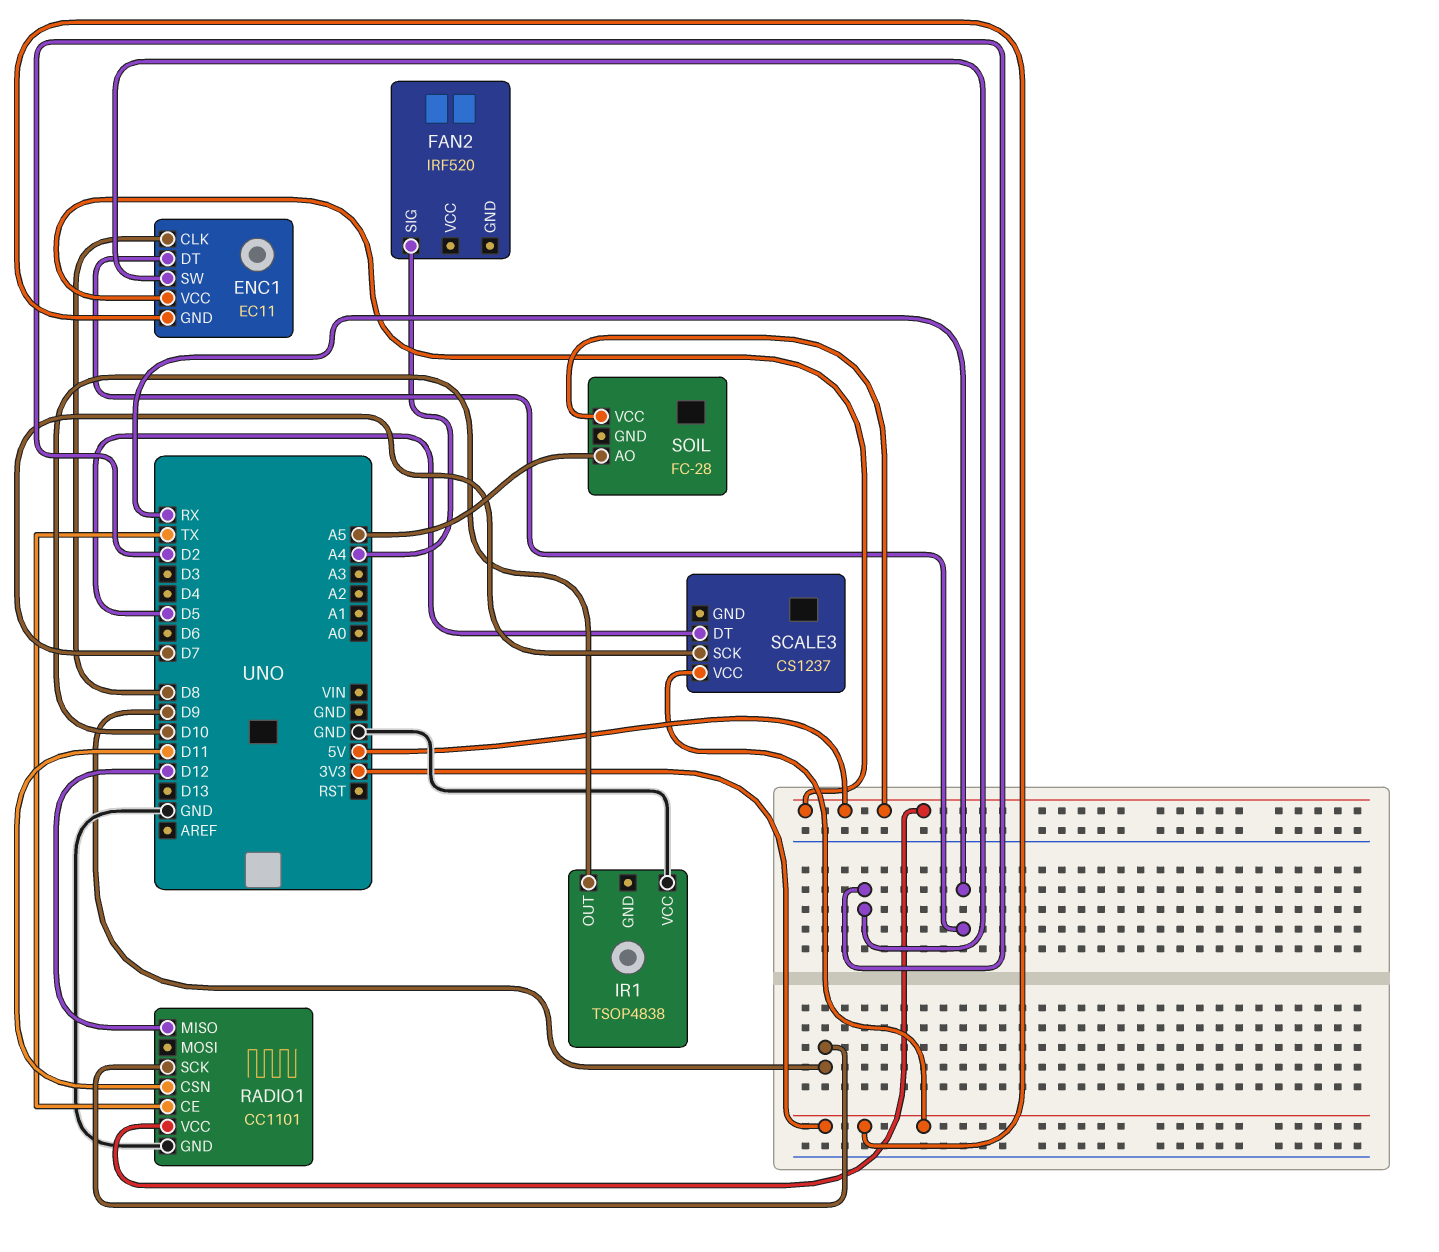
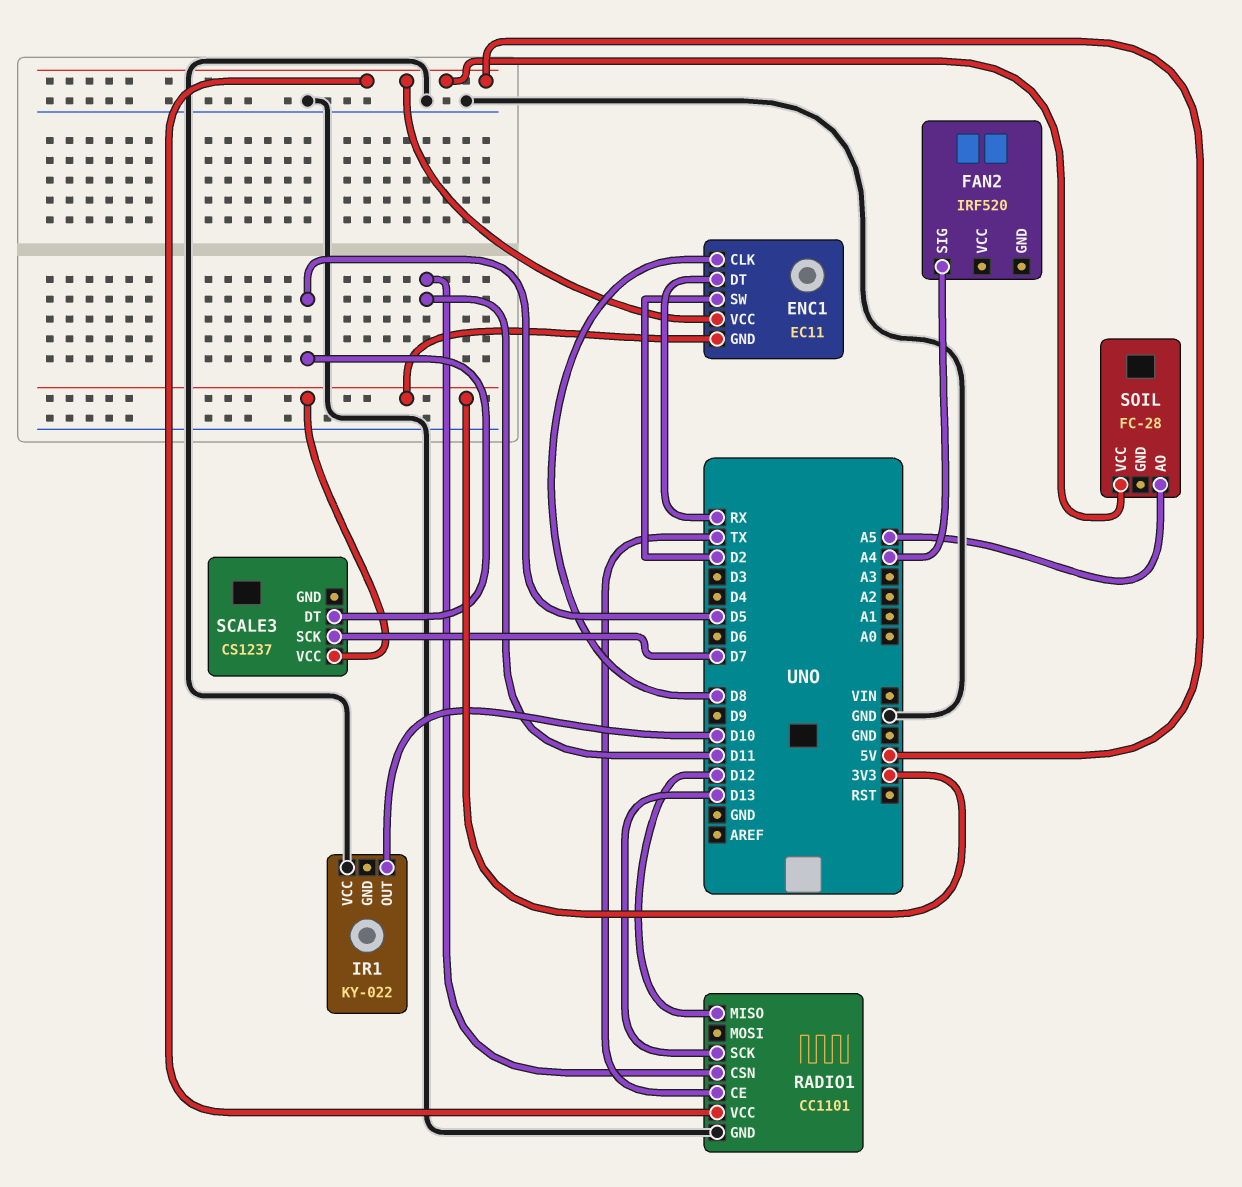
IR1: TSOP4838 -> KY-022
RADIO1 pin SCK: D9 -> D13

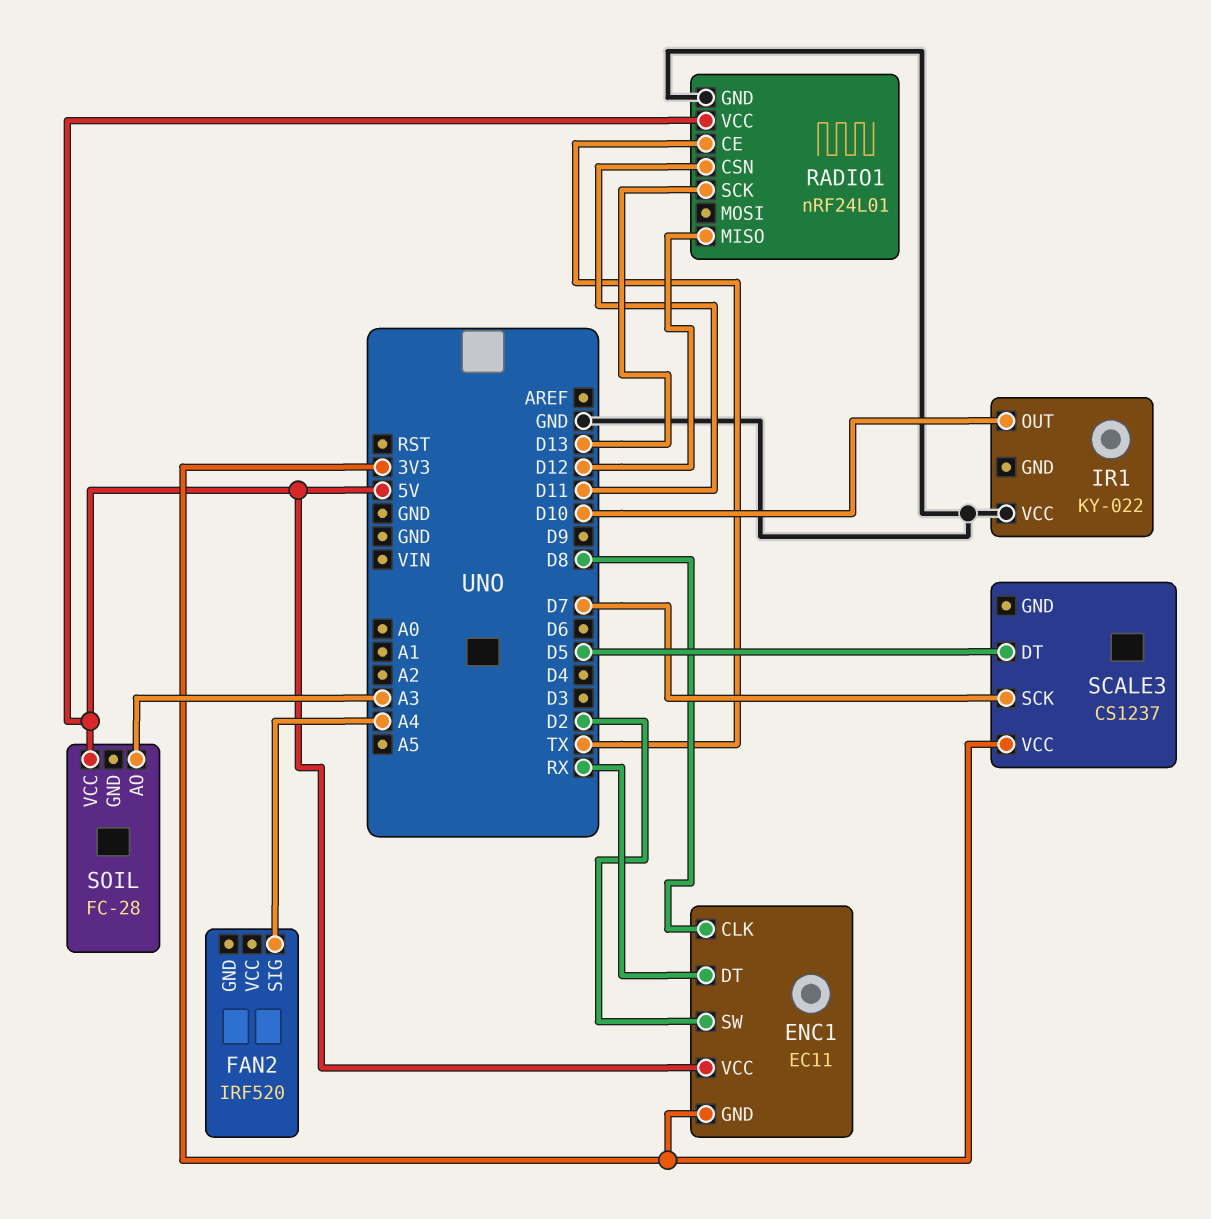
RADIO1: CC1101 -> nRF24L01
SOIL pin AO: A5 -> A3

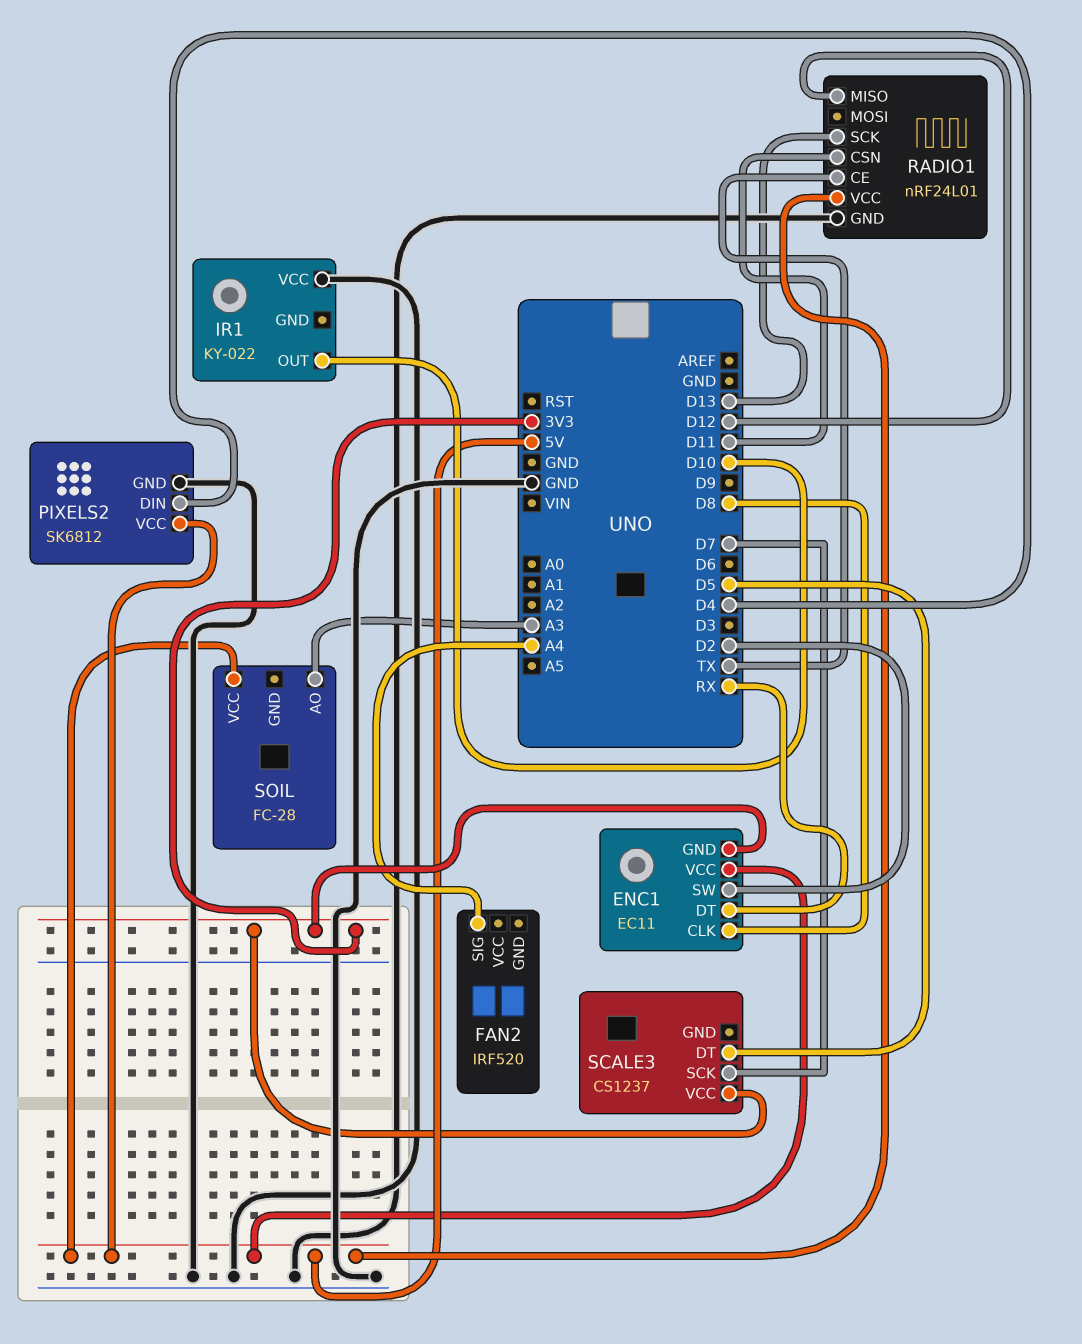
PIXELS2: none -> SK6812
PIXELS2 pin DIN: none -> D4
PIXELS2 pin GND: none -> GND
PIXELS2 pin VCC: none -> 5V

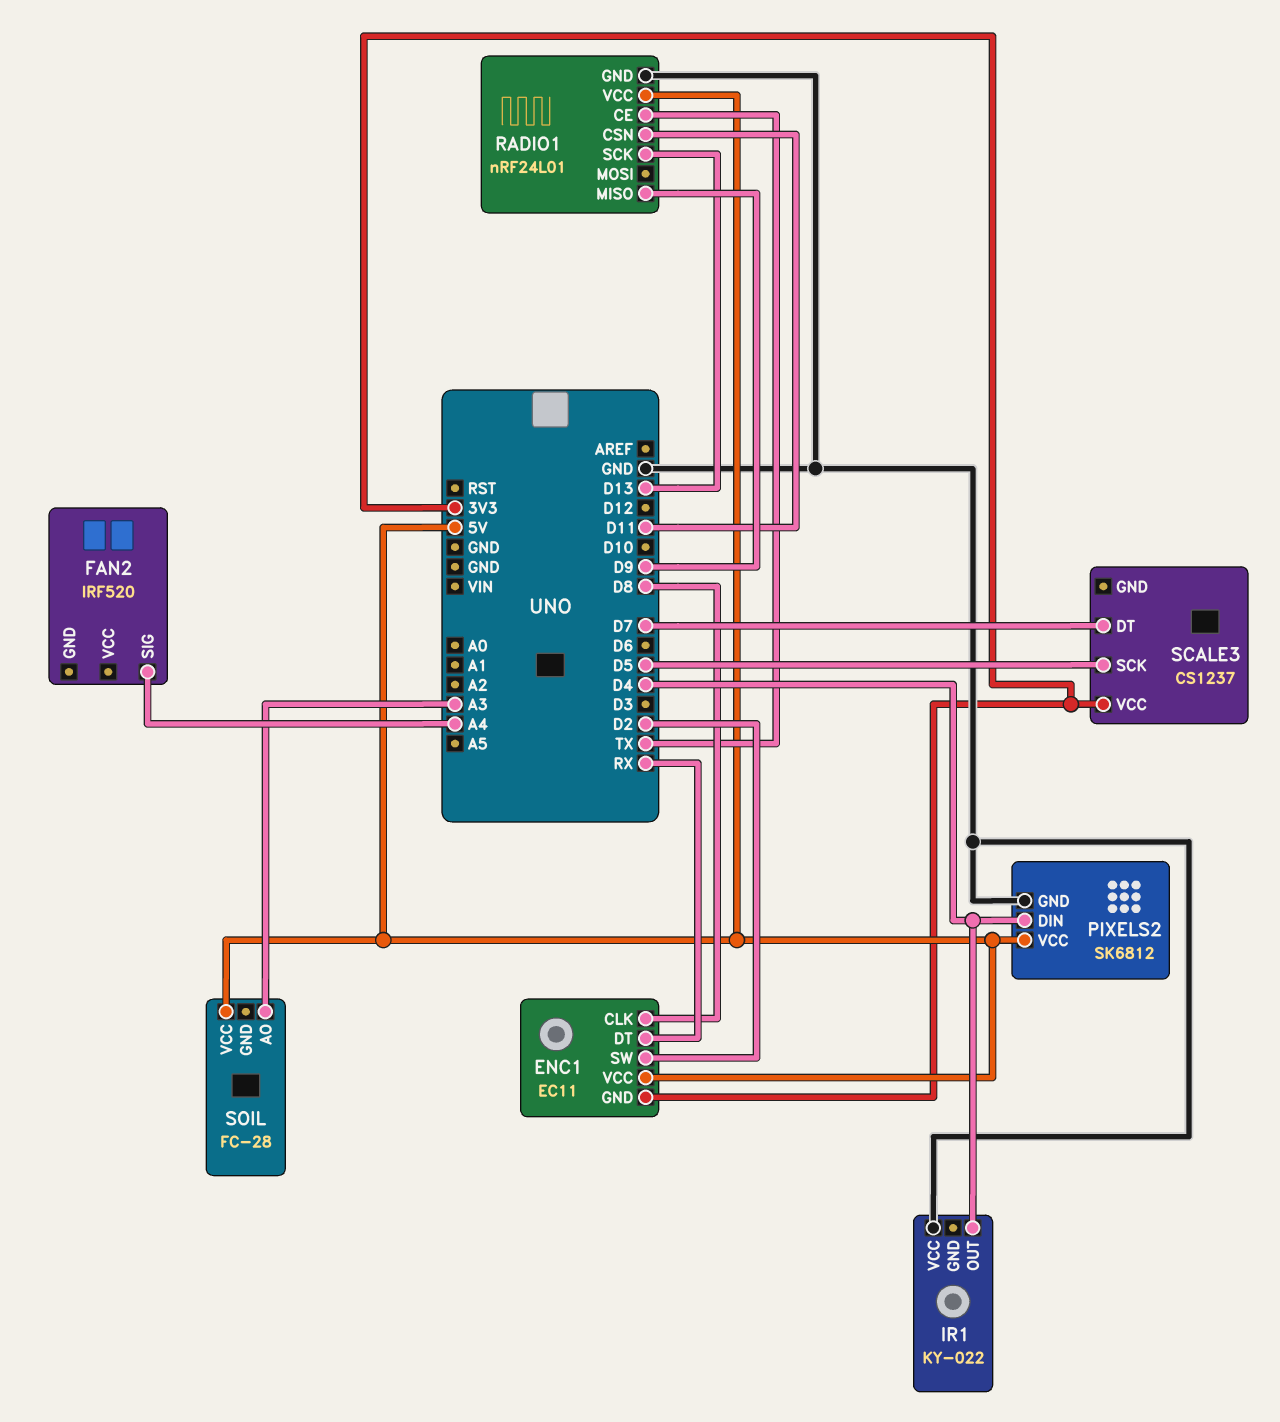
IR1 pin OUT: D10 -> D4
RADIO1 pin MISO: D12 -> D9
SCALE3 pin DT: D5 -> D7
SCALE3 pin SCK: D7 -> D5

